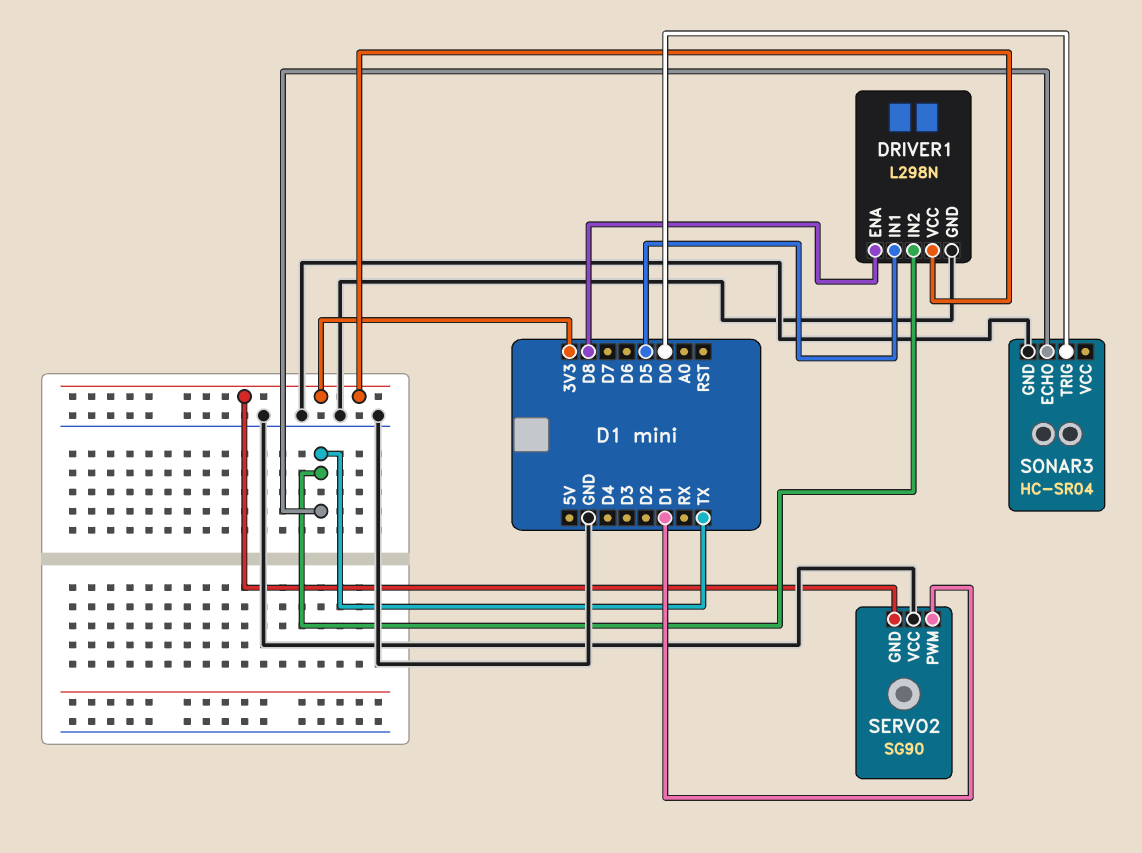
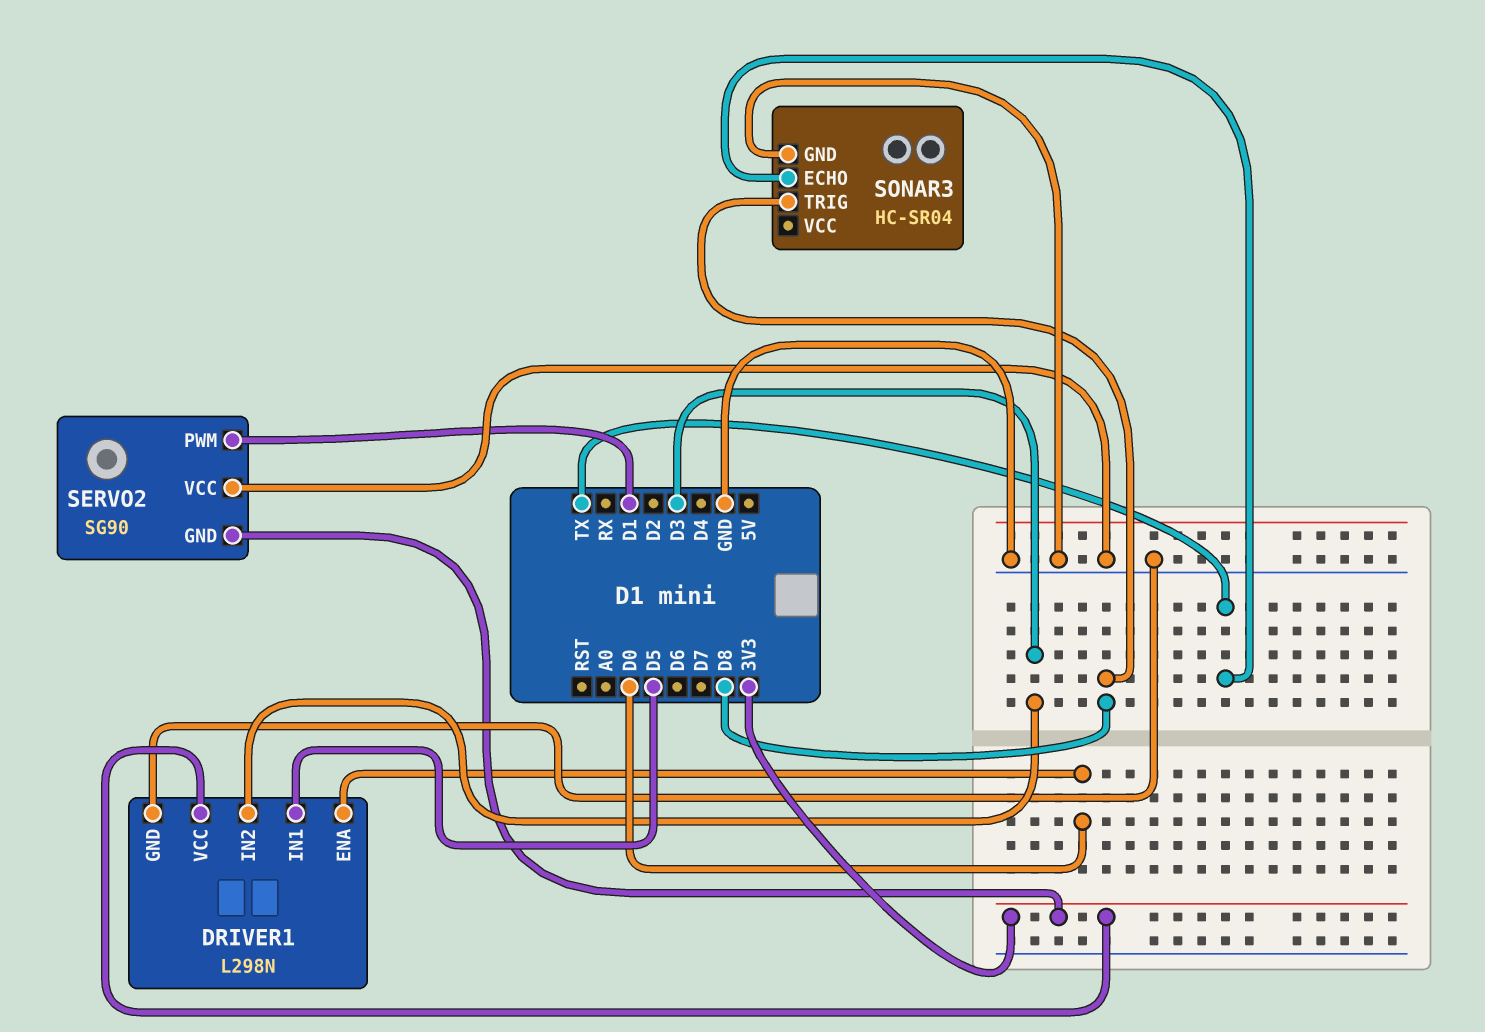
DRIVER1 pin ENA: D8 -> D0
DRIVER1 pin IN2: TX -> D3
SONAR3 pin TRIG: D0 -> D8

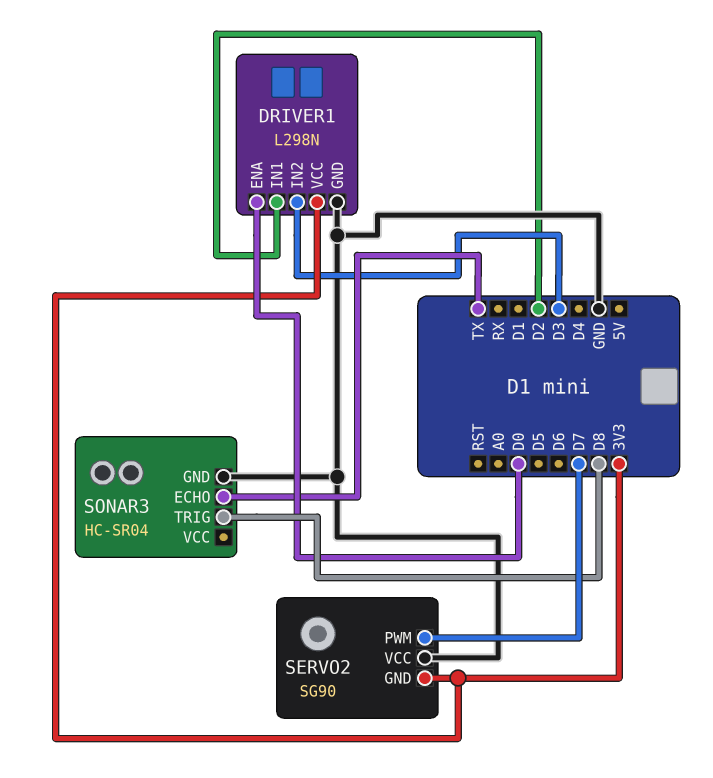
DRIVER1 pin IN1: D5 -> D2
SERVO2 pin PWM: D1 -> D7

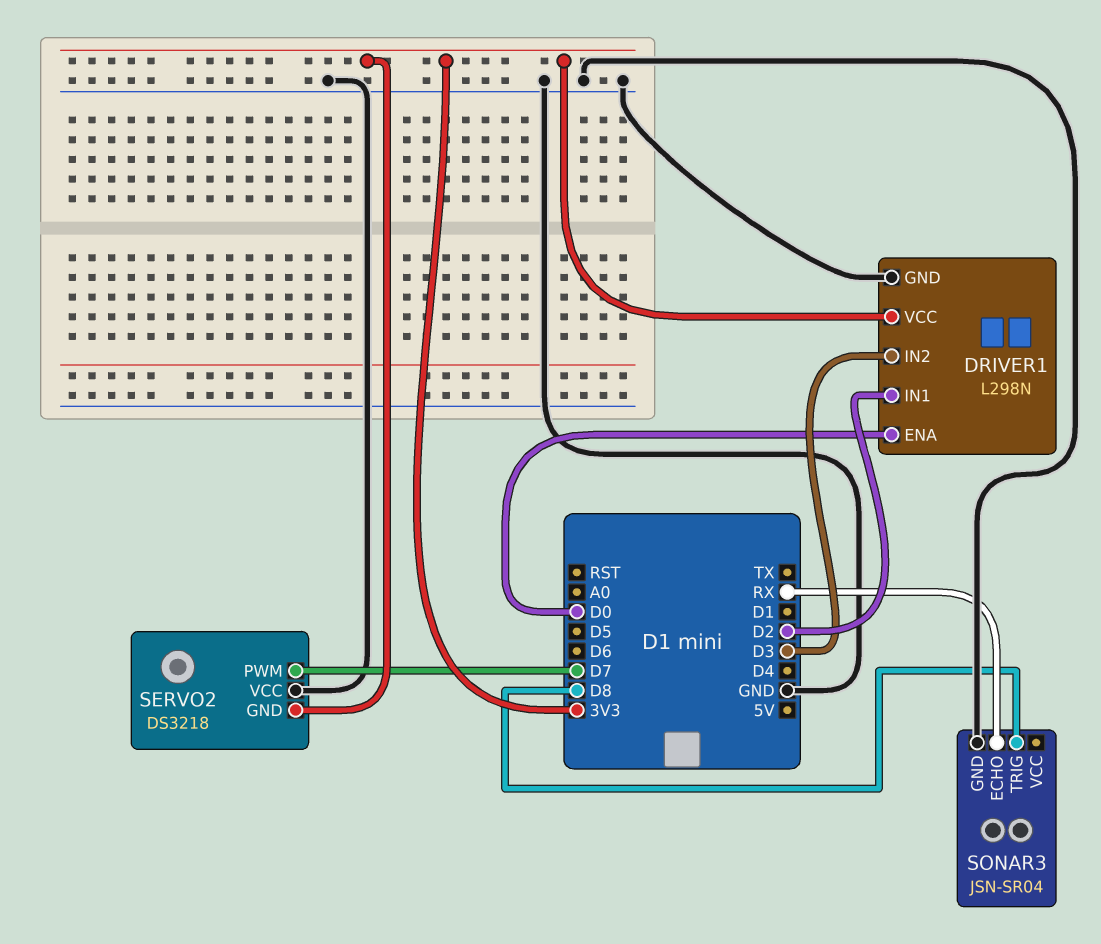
SERVO2: SG90 -> DS3218
SONAR3: HC-SR04 -> JSN-SR04
SONAR3 pin ECHO: TX -> RX

